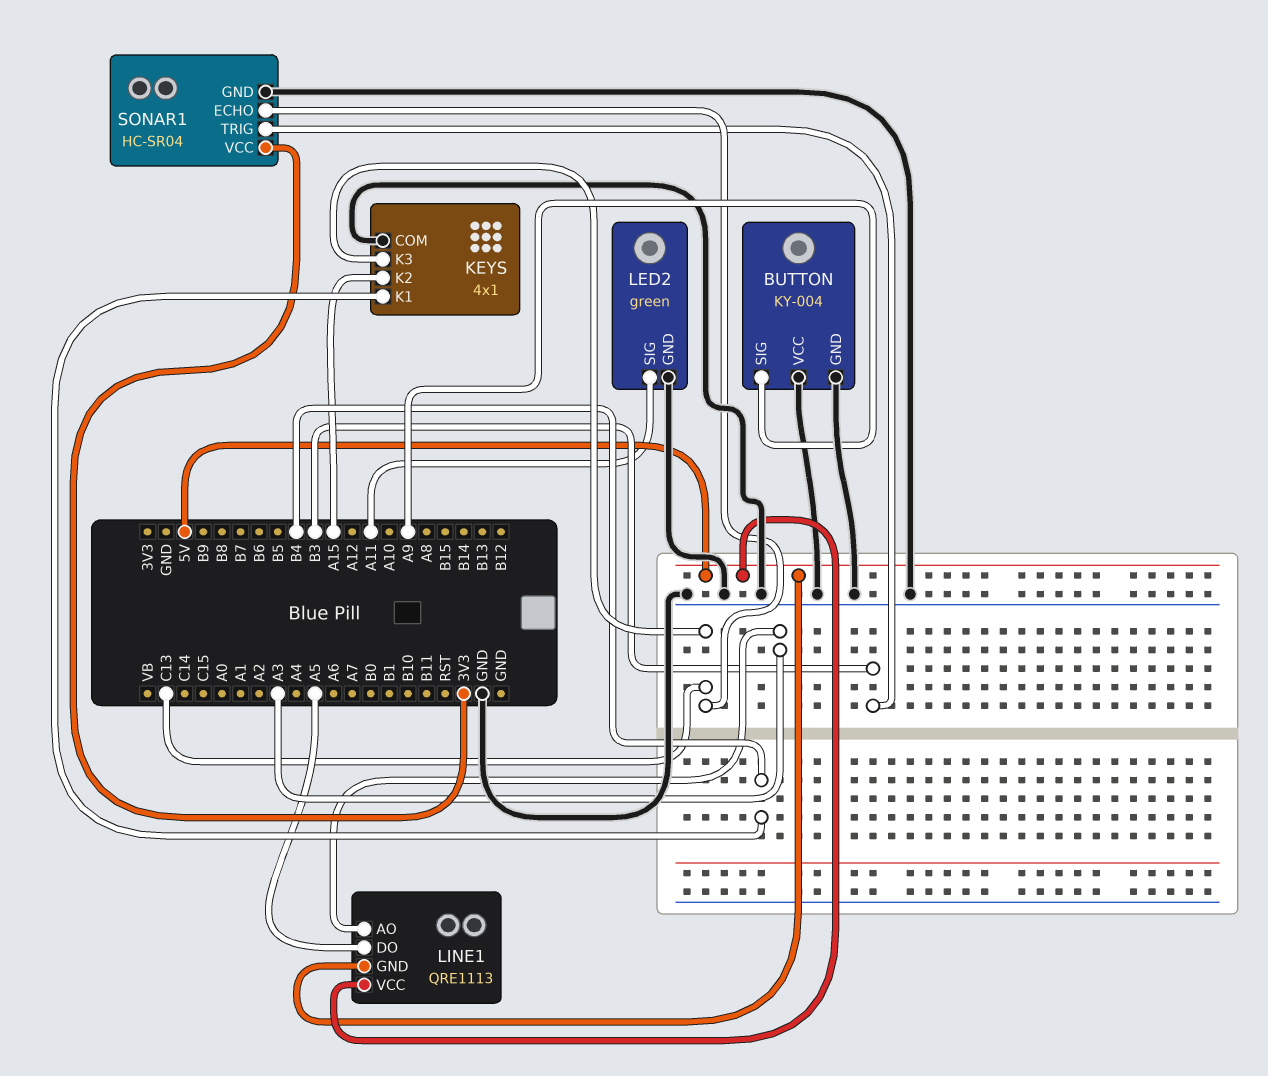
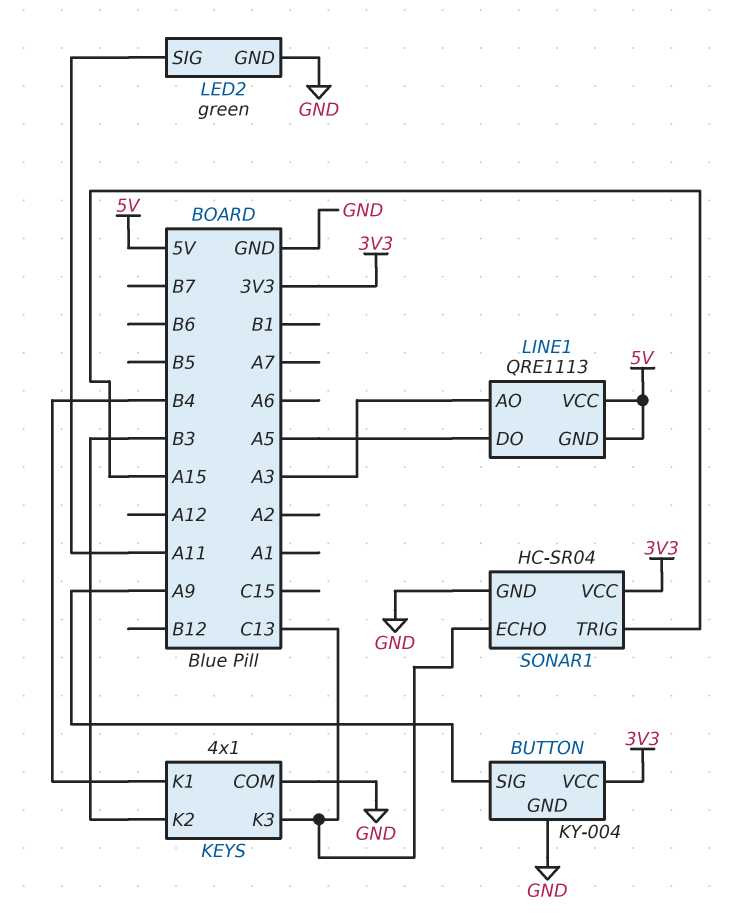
BUTTON pin VCC: GND -> 3V3
KEYS pin K2: A15 -> B3
SONAR1 pin TRIG: B3 -> A15

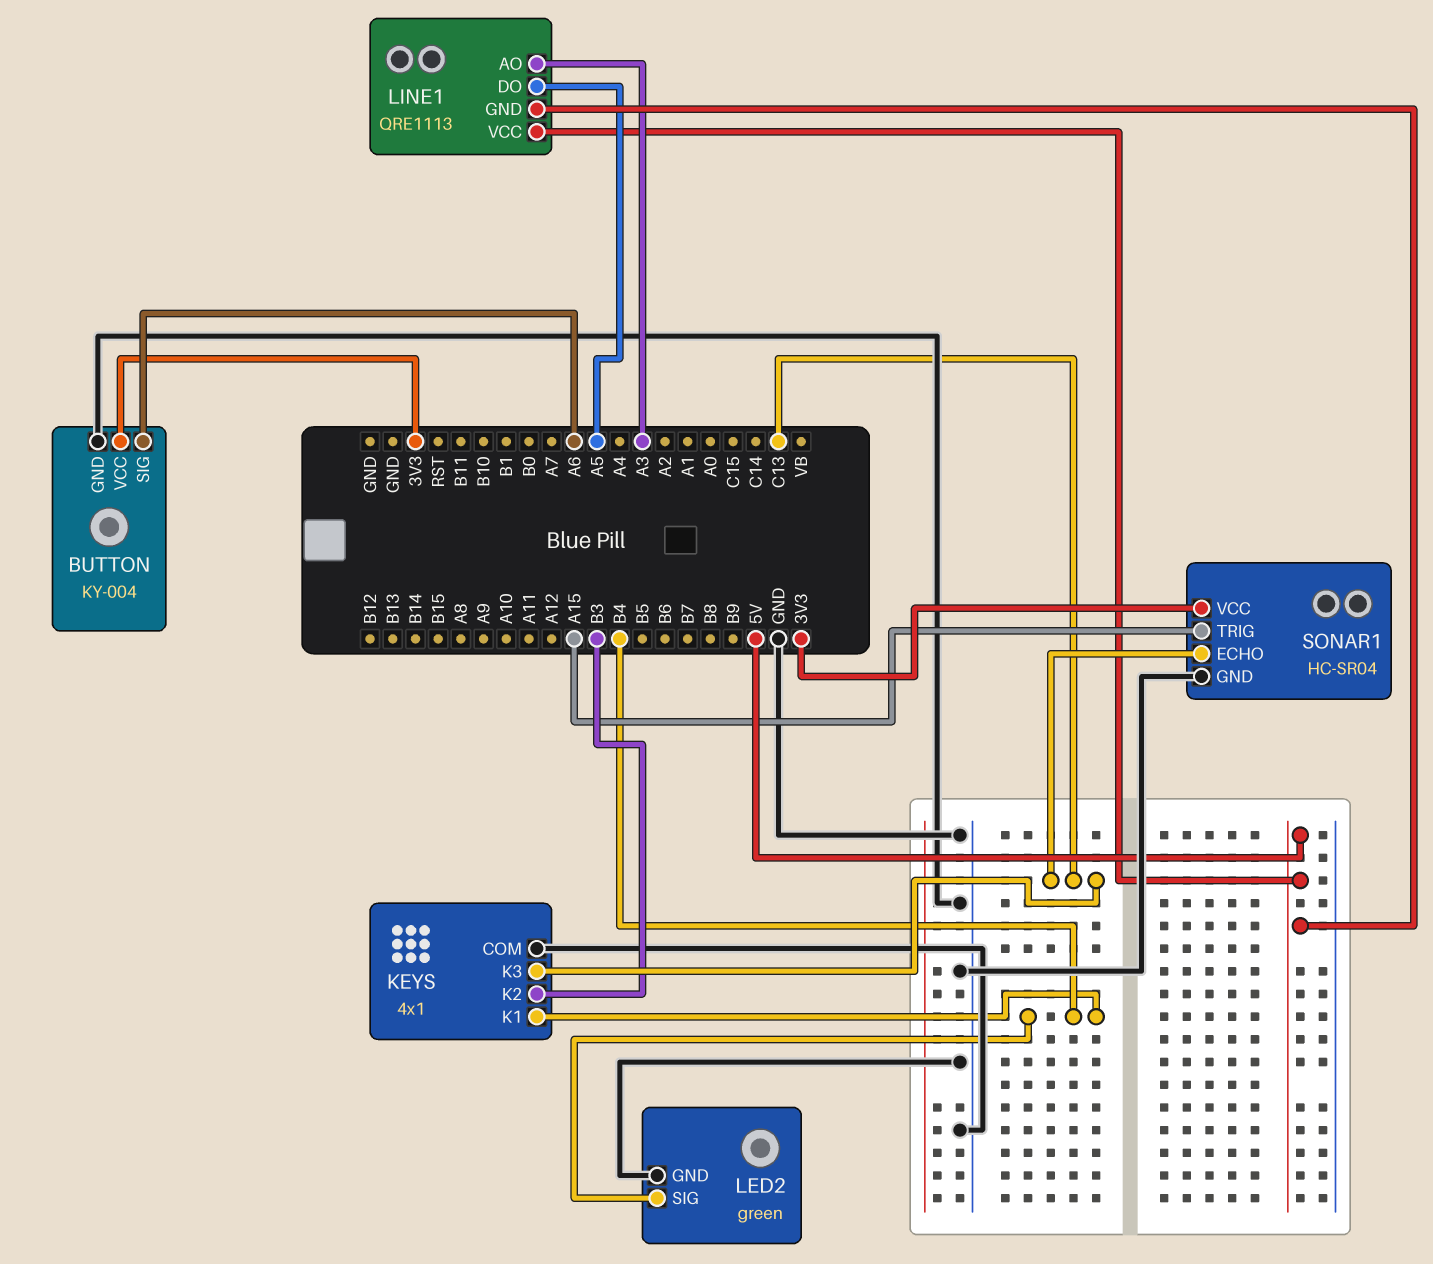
BUTTON pin SIG: A9 -> A6
LED2 pin SIG: A11 -> B4

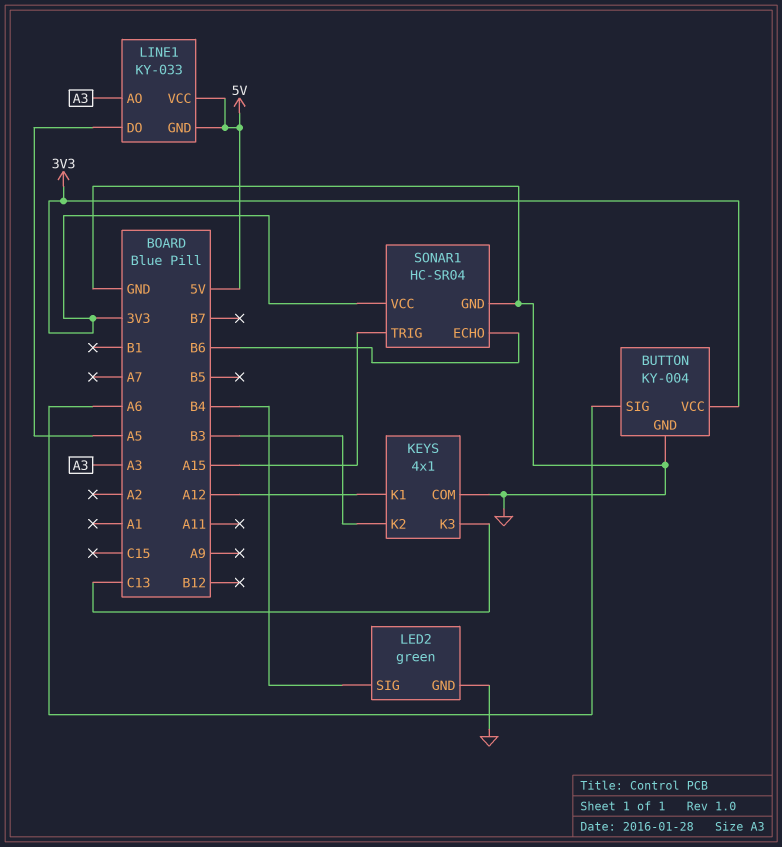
KEYS pin K1: B4 -> A12
LINE1: QRE1113 -> KY-033
SONAR1 pin ECHO: C13 -> B6

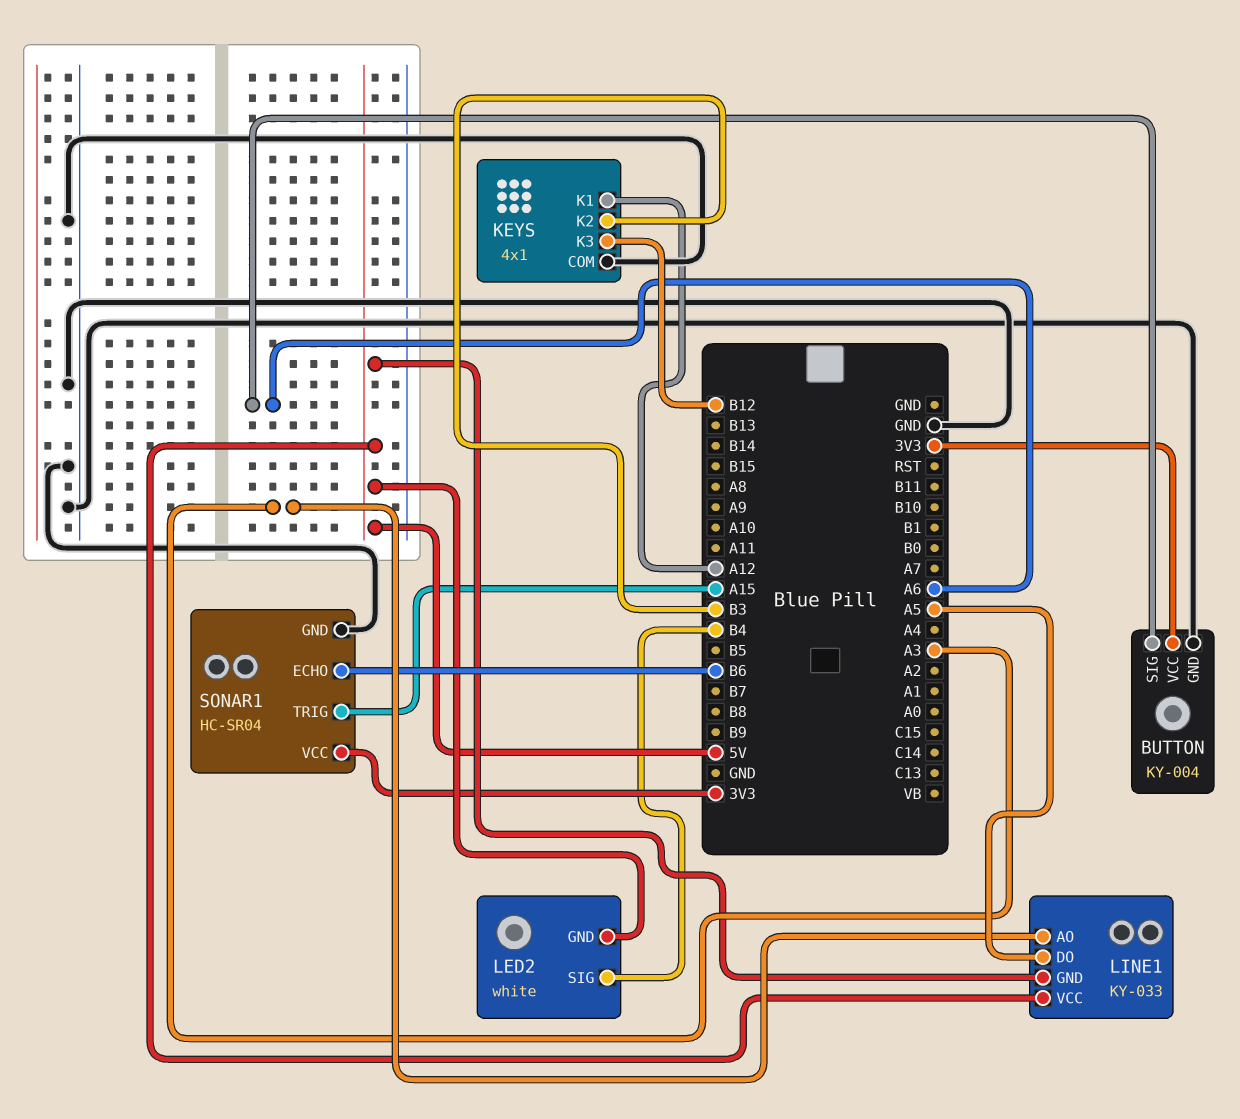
KEYS pin K3: C13 -> B12
LED2: green -> white
LED2 pin GND: GND -> 5V

